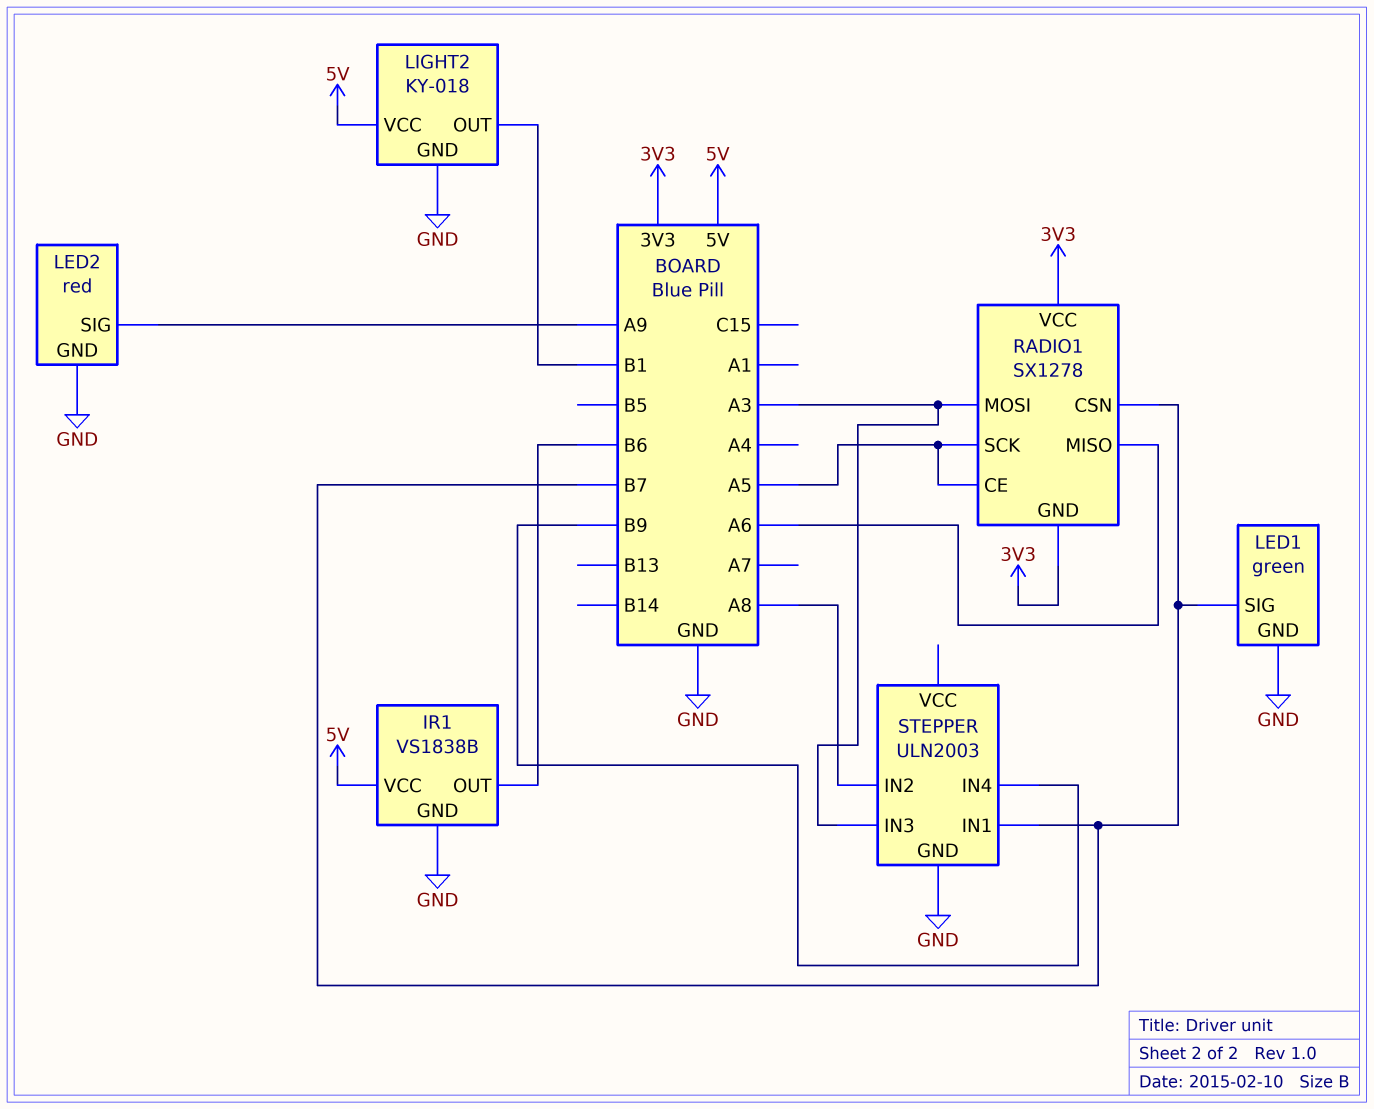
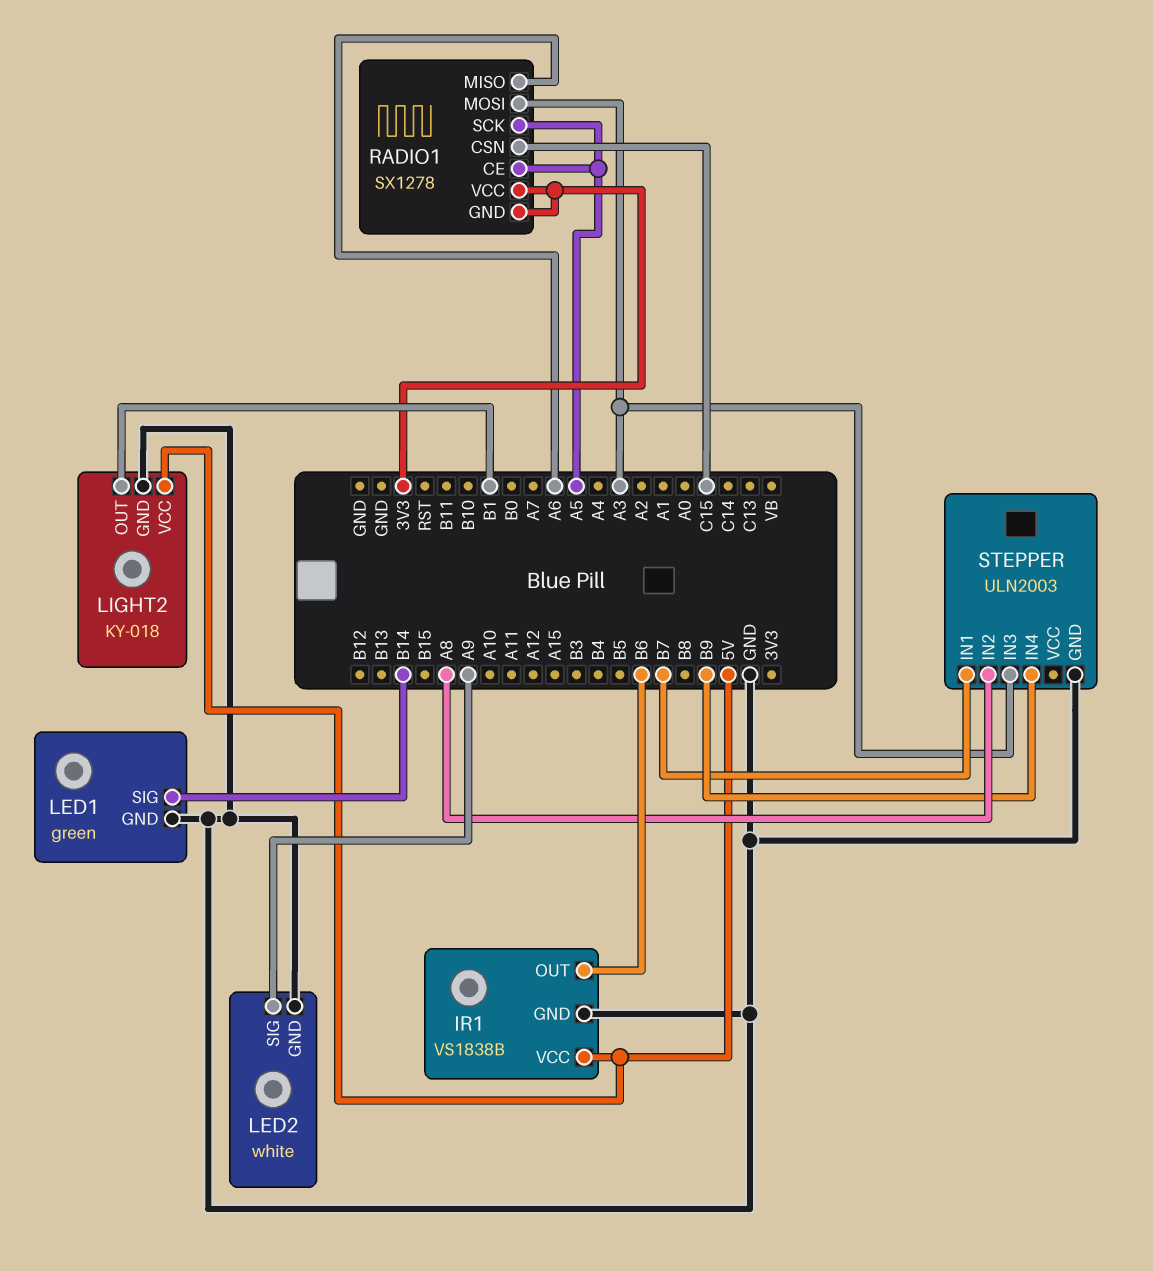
LED1 pin SIG: B7 -> B14
LED2: red -> white
RADIO1 pin CSN: B7 -> C15

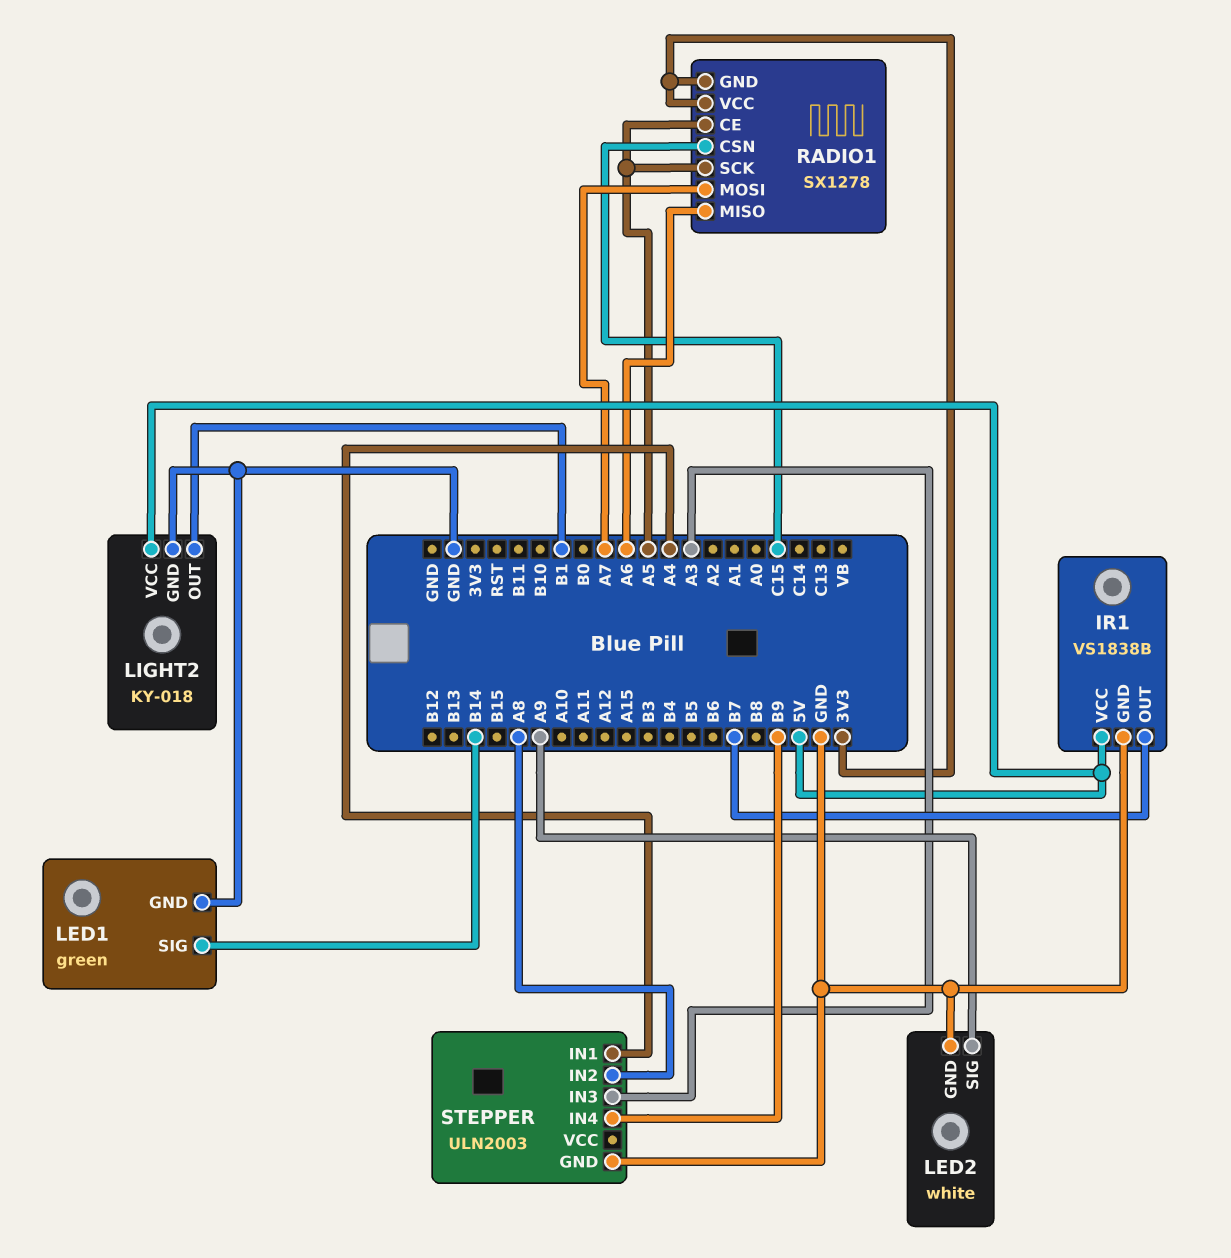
IR1 pin OUT: B6 -> B7
RADIO1 pin MOSI: A3 -> A7
STEPPER pin IN1: B7 -> A4

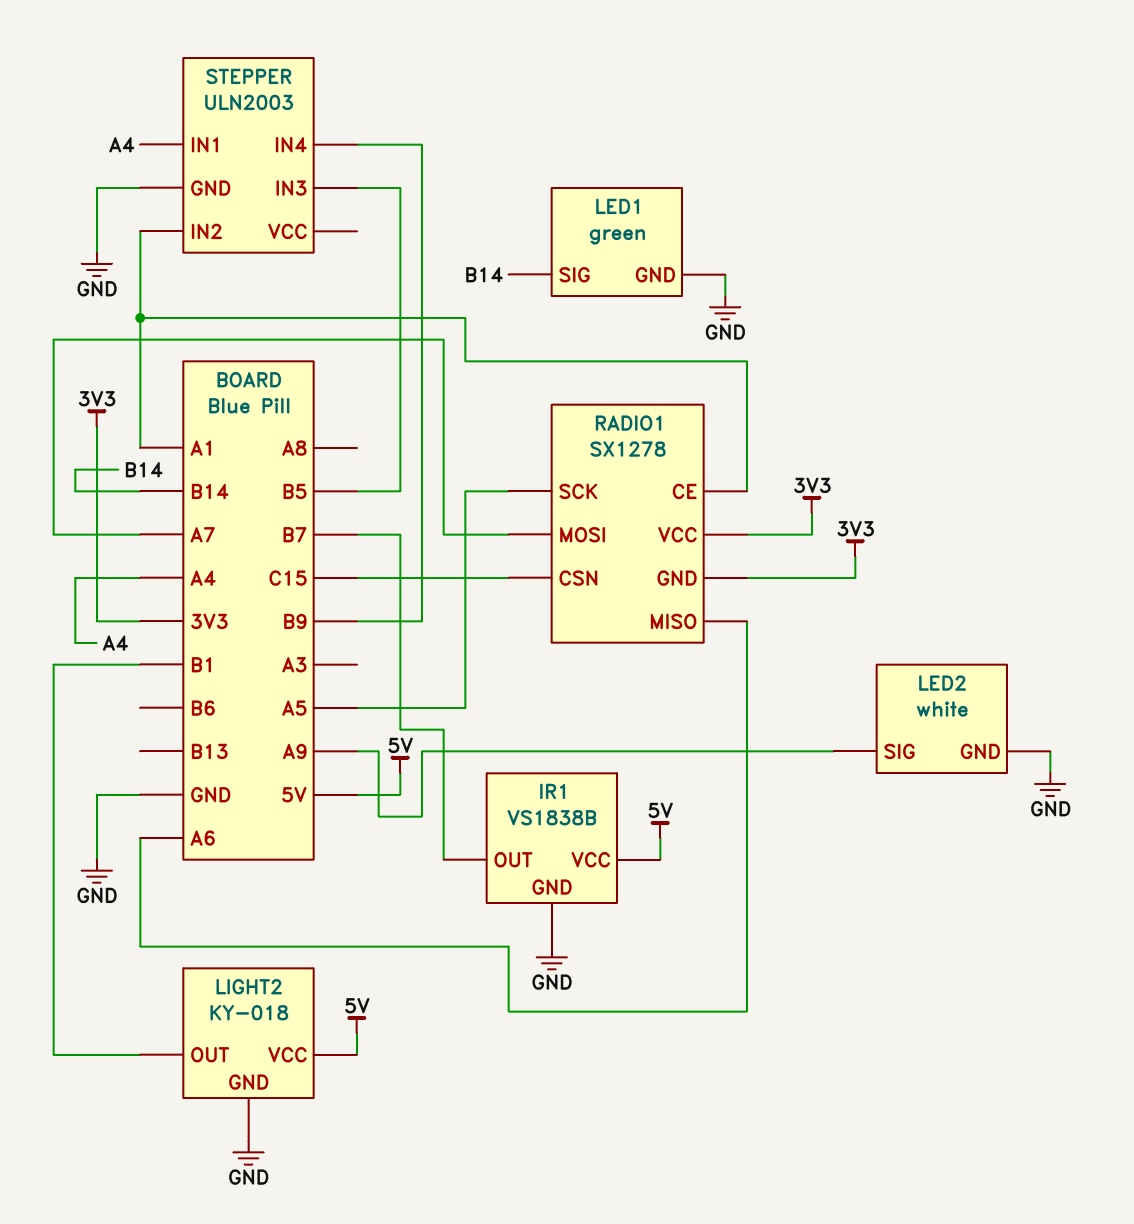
RADIO1 pin CE: A5 -> A1
STEPPER pin IN2: A8 -> A1
STEPPER pin IN3: A3 -> B5

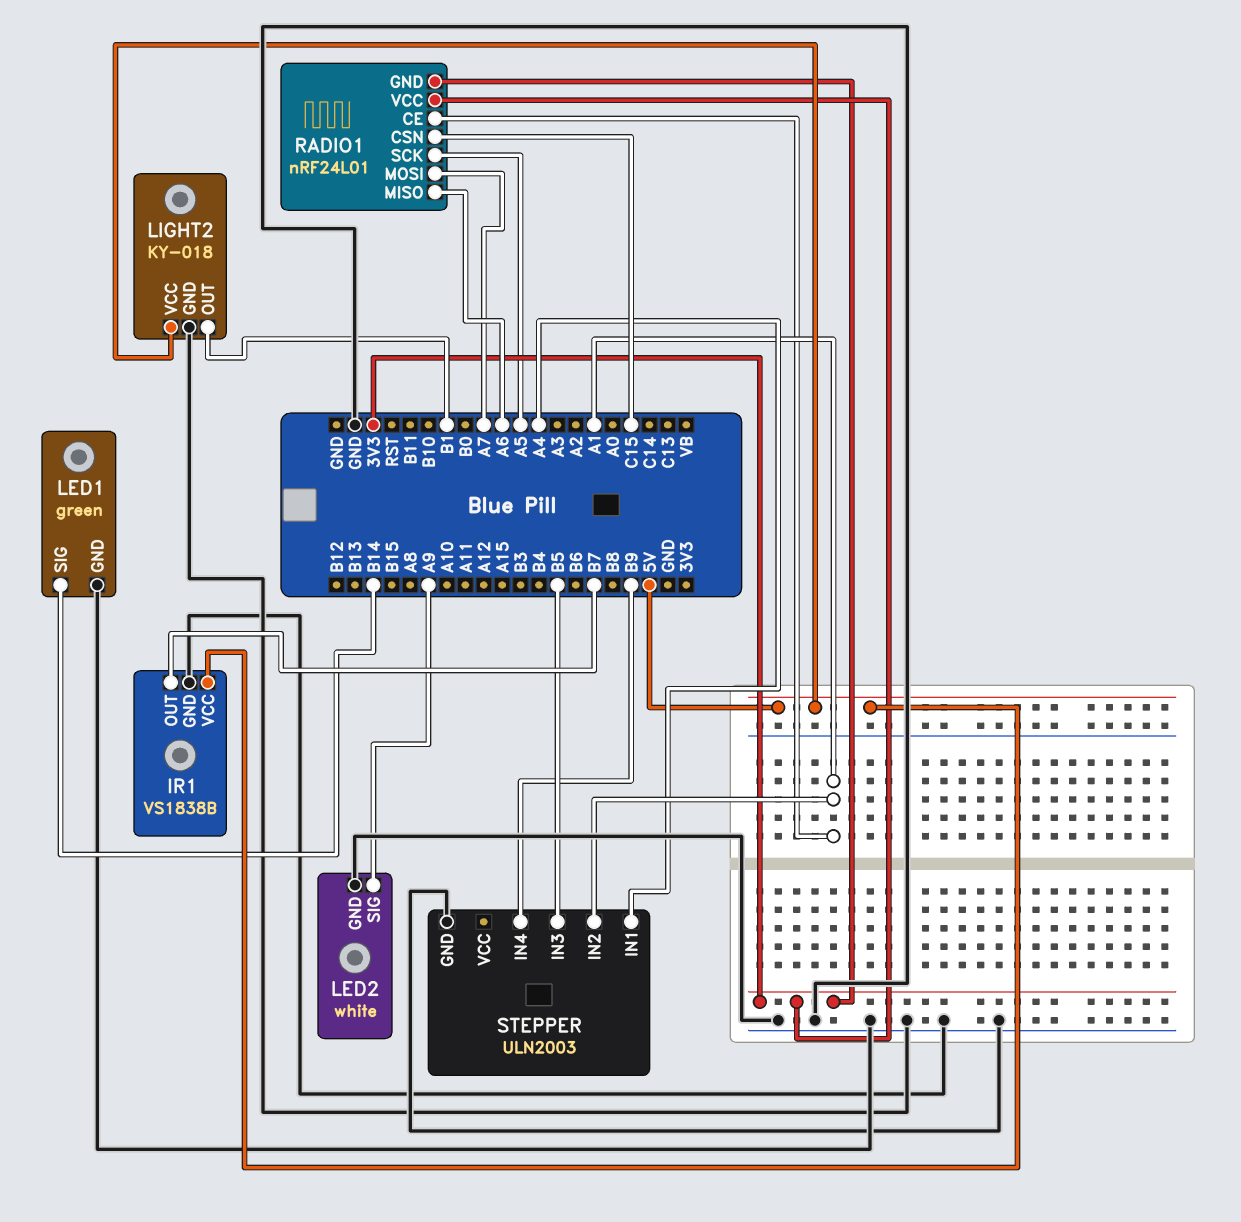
RADIO1: SX1278 -> nRF24L01

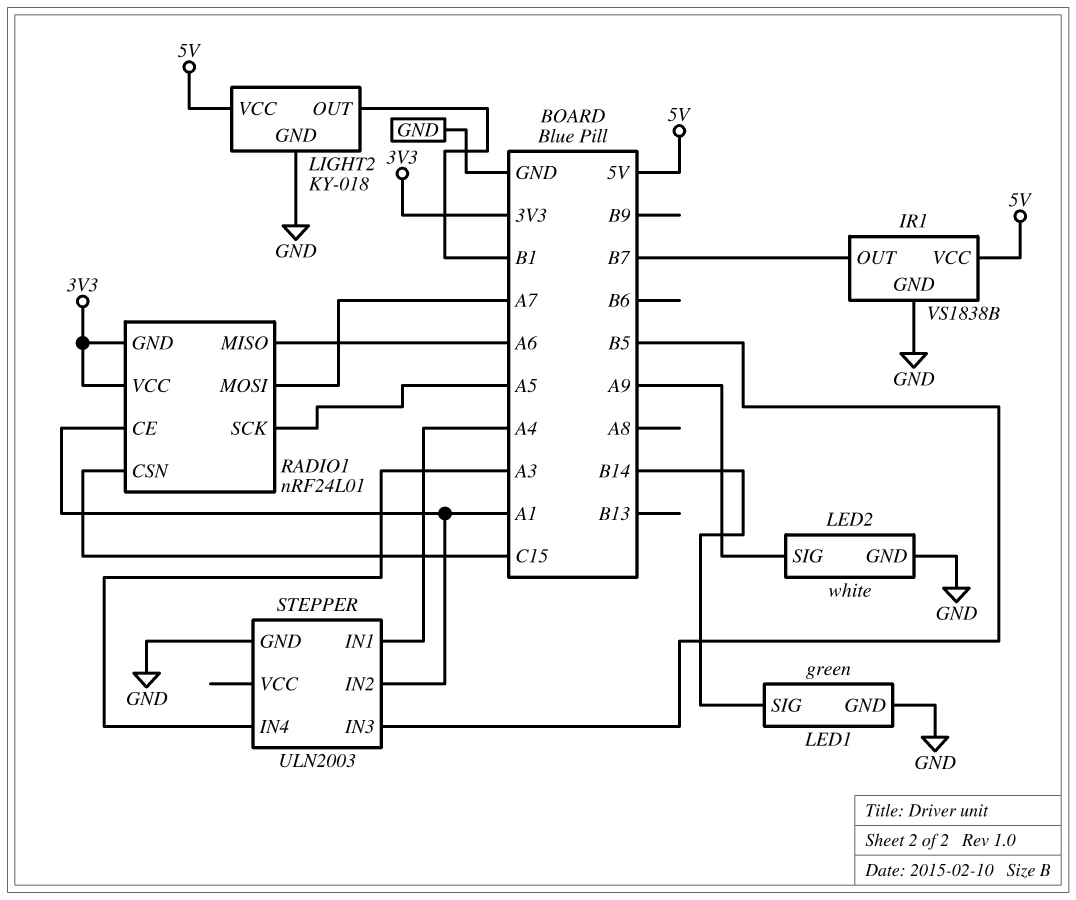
STEPPER pin IN4: B9 -> A3

